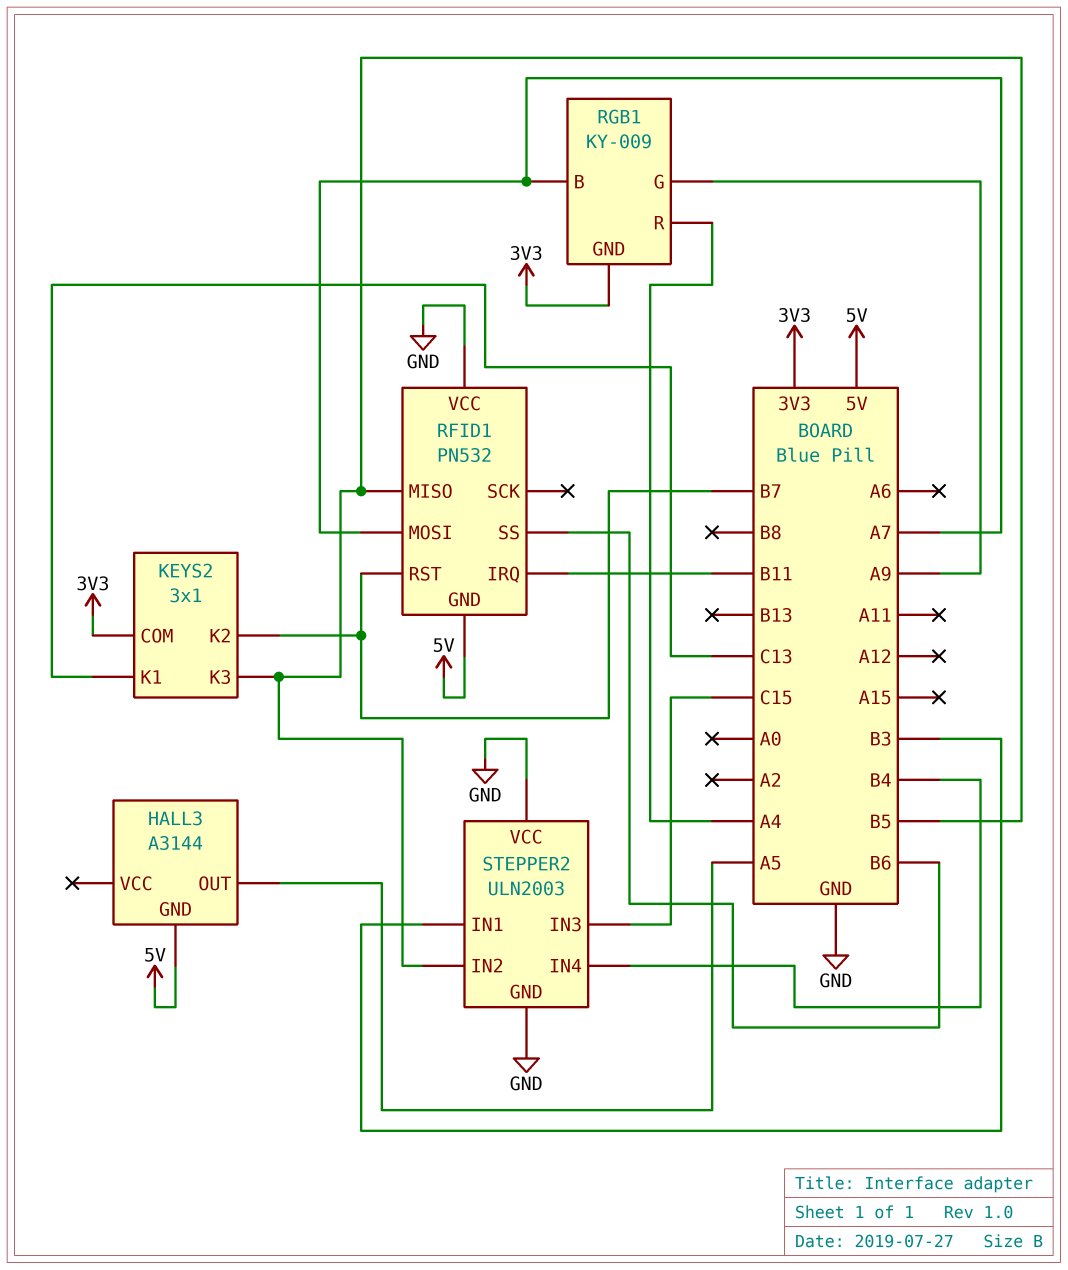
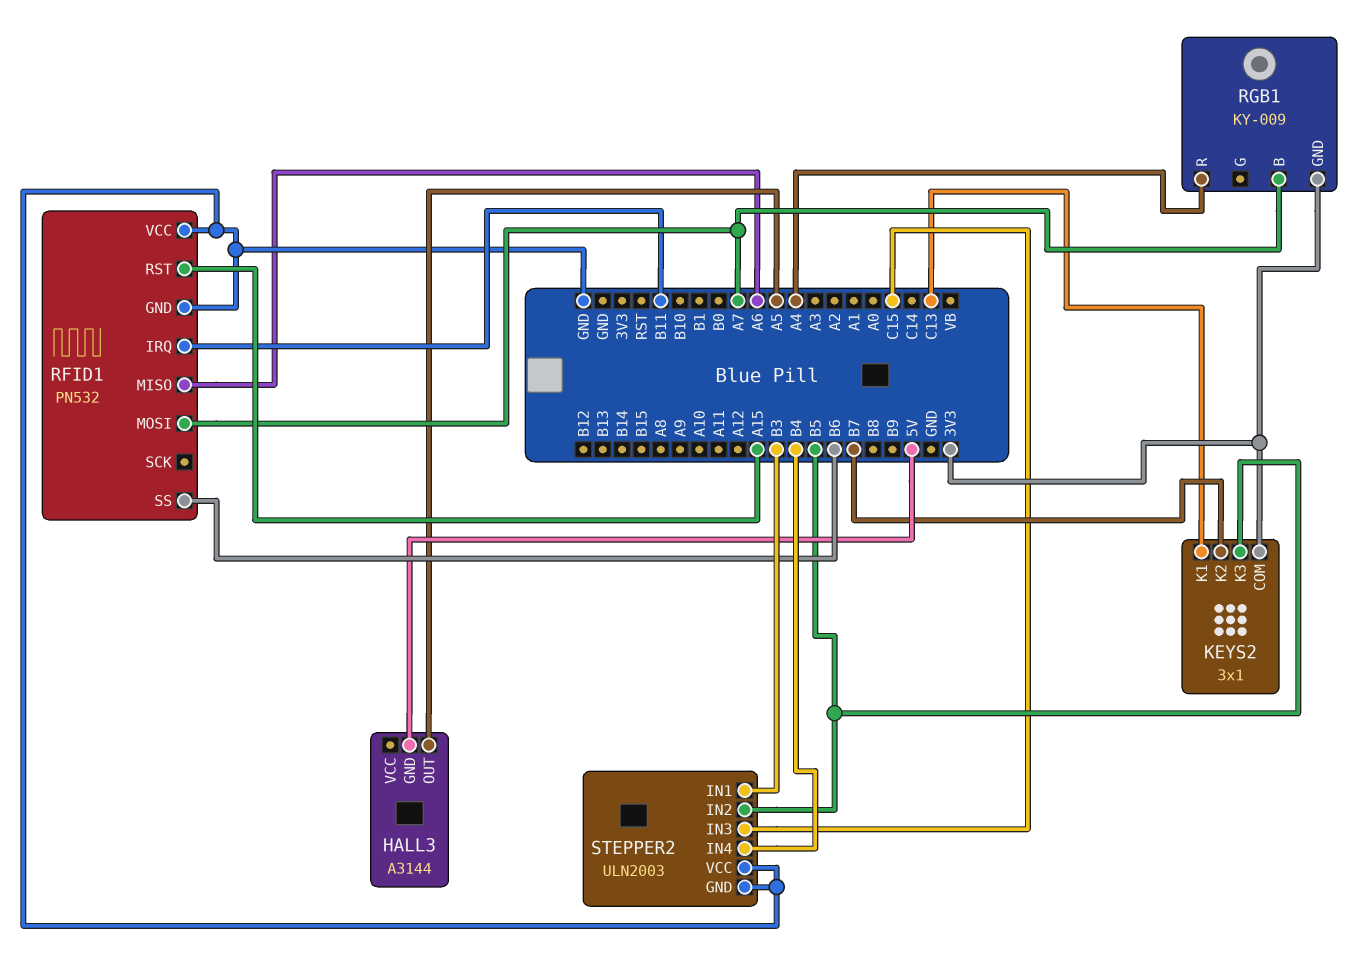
RFID1 pin GND: 5V -> GND
RFID1 pin MISO: B5 -> A6
RFID1 pin RST: B7 -> A15
RGB1 pin G: A9 -> none

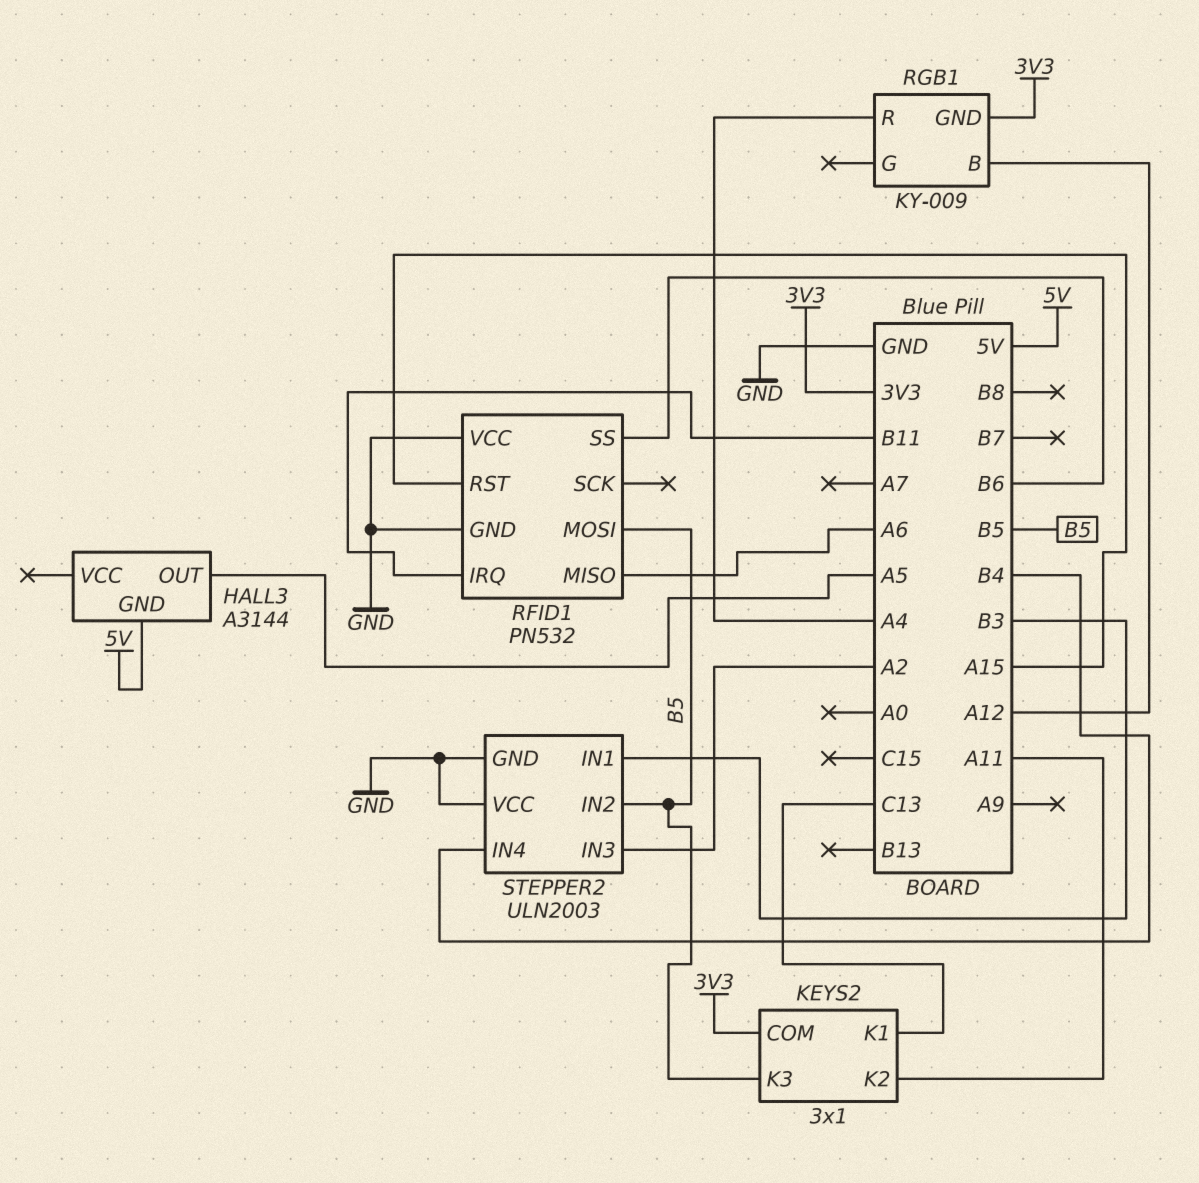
KEYS2 pin K2: B7 -> A11
RFID1 pin MOSI: A7 -> B5
RGB1 pin B: A7 -> A12
STEPPER2 pin IN3: C15 -> A2

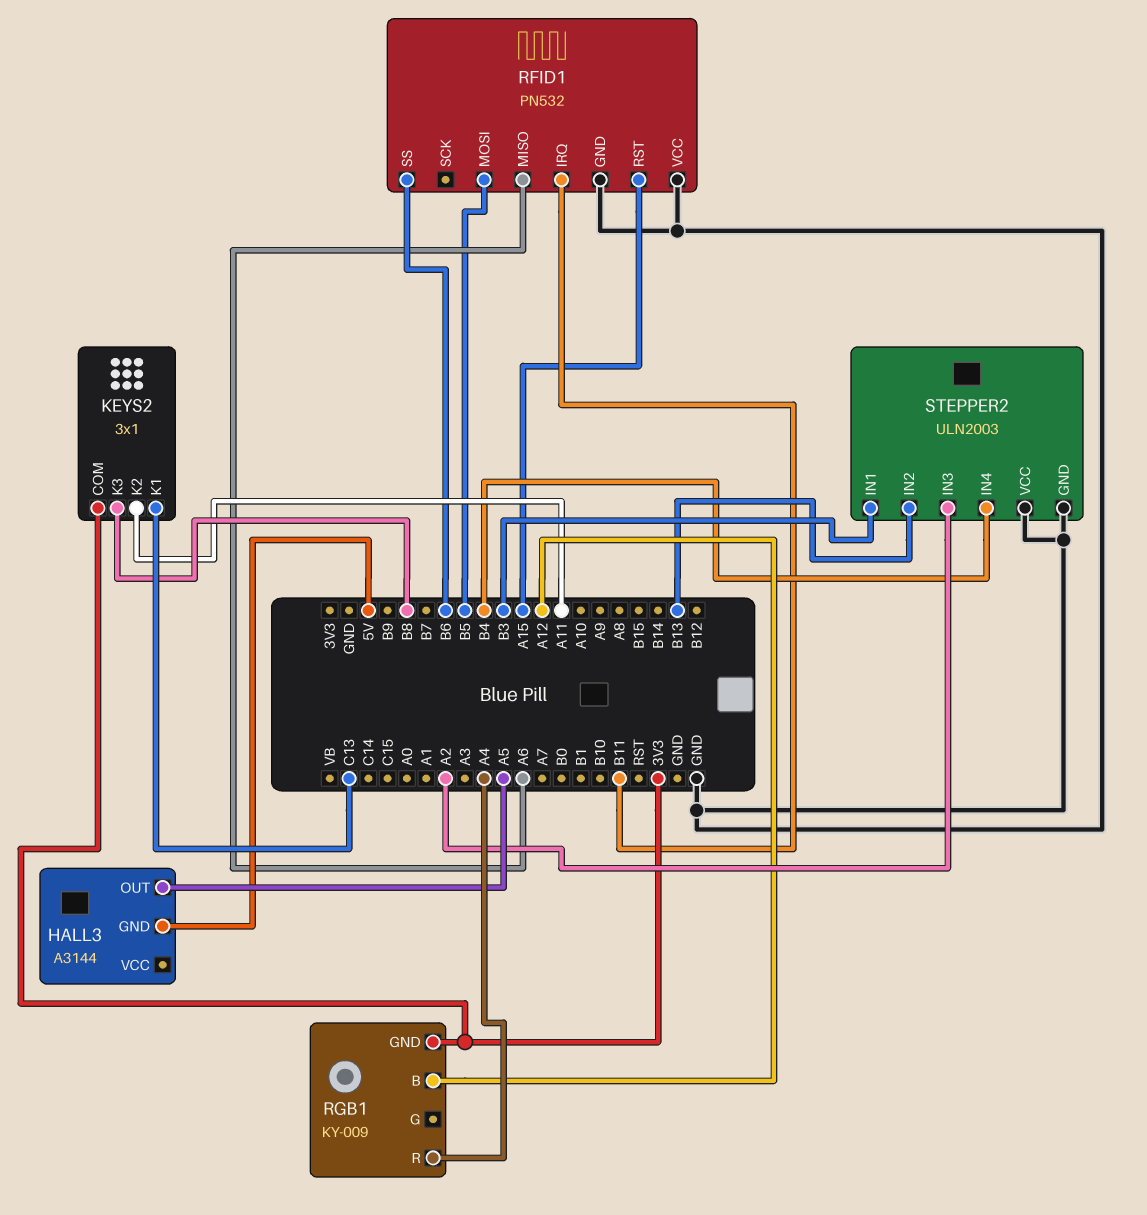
KEYS2 pin K3: B5 -> B8
STEPPER2 pin IN2: B5 -> B13

